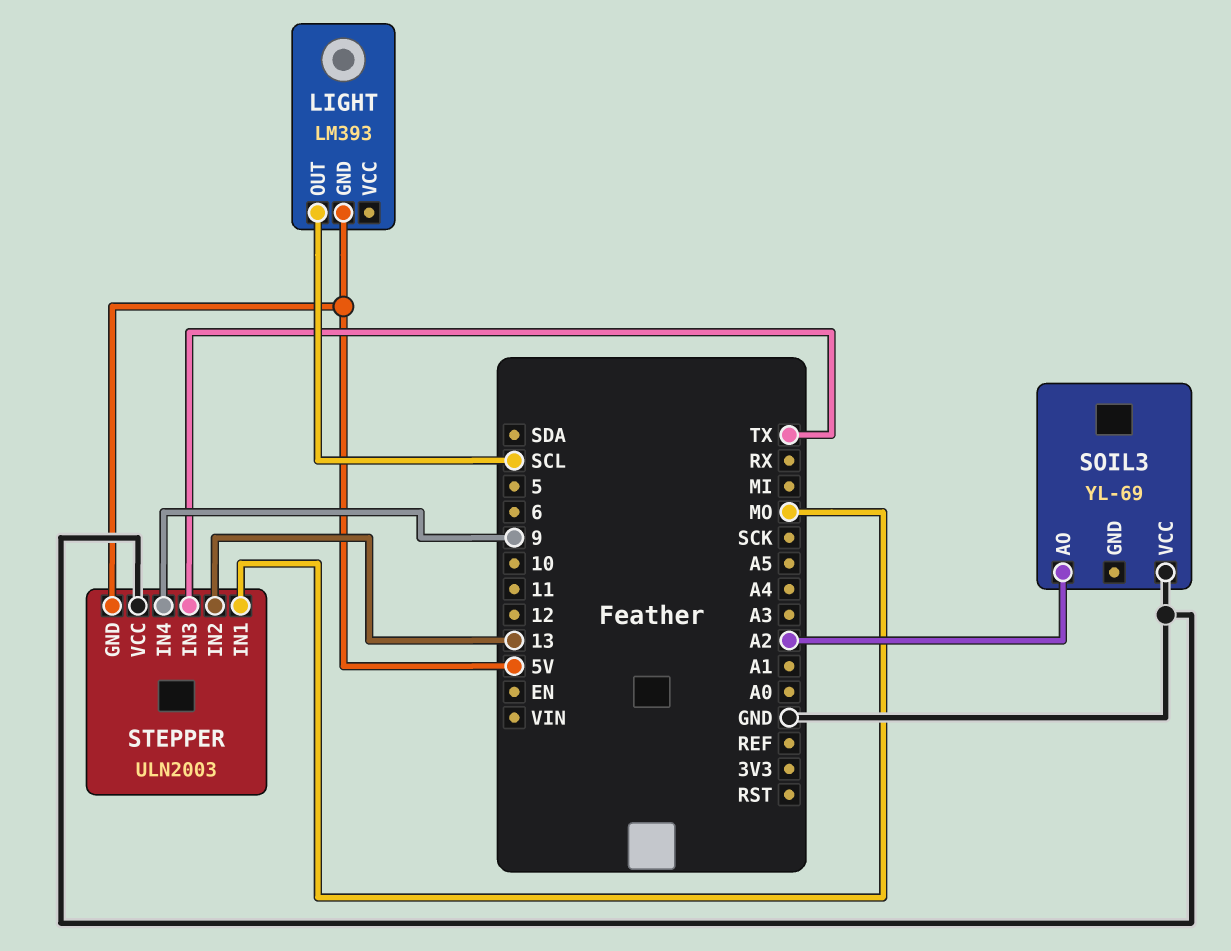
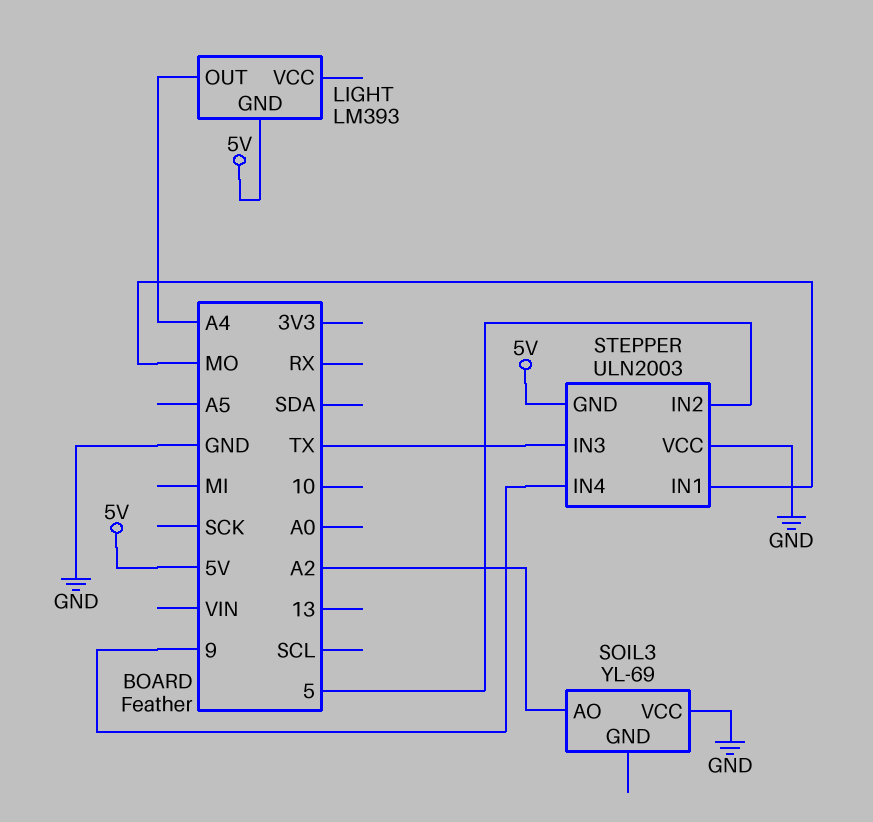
LIGHT pin OUT: SCL -> A4
STEPPER pin IN2: 13 -> 5

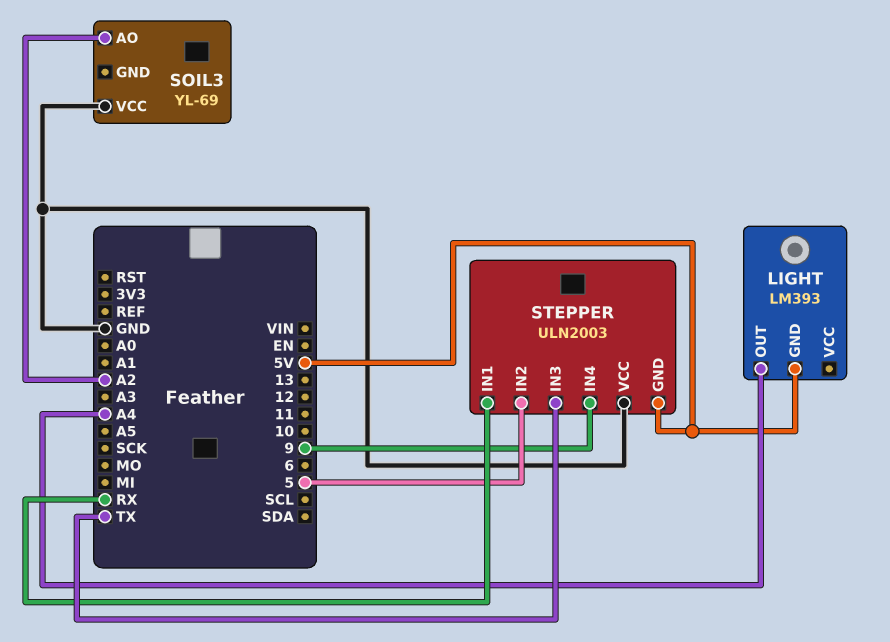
STEPPER pin IN1: MO -> RX

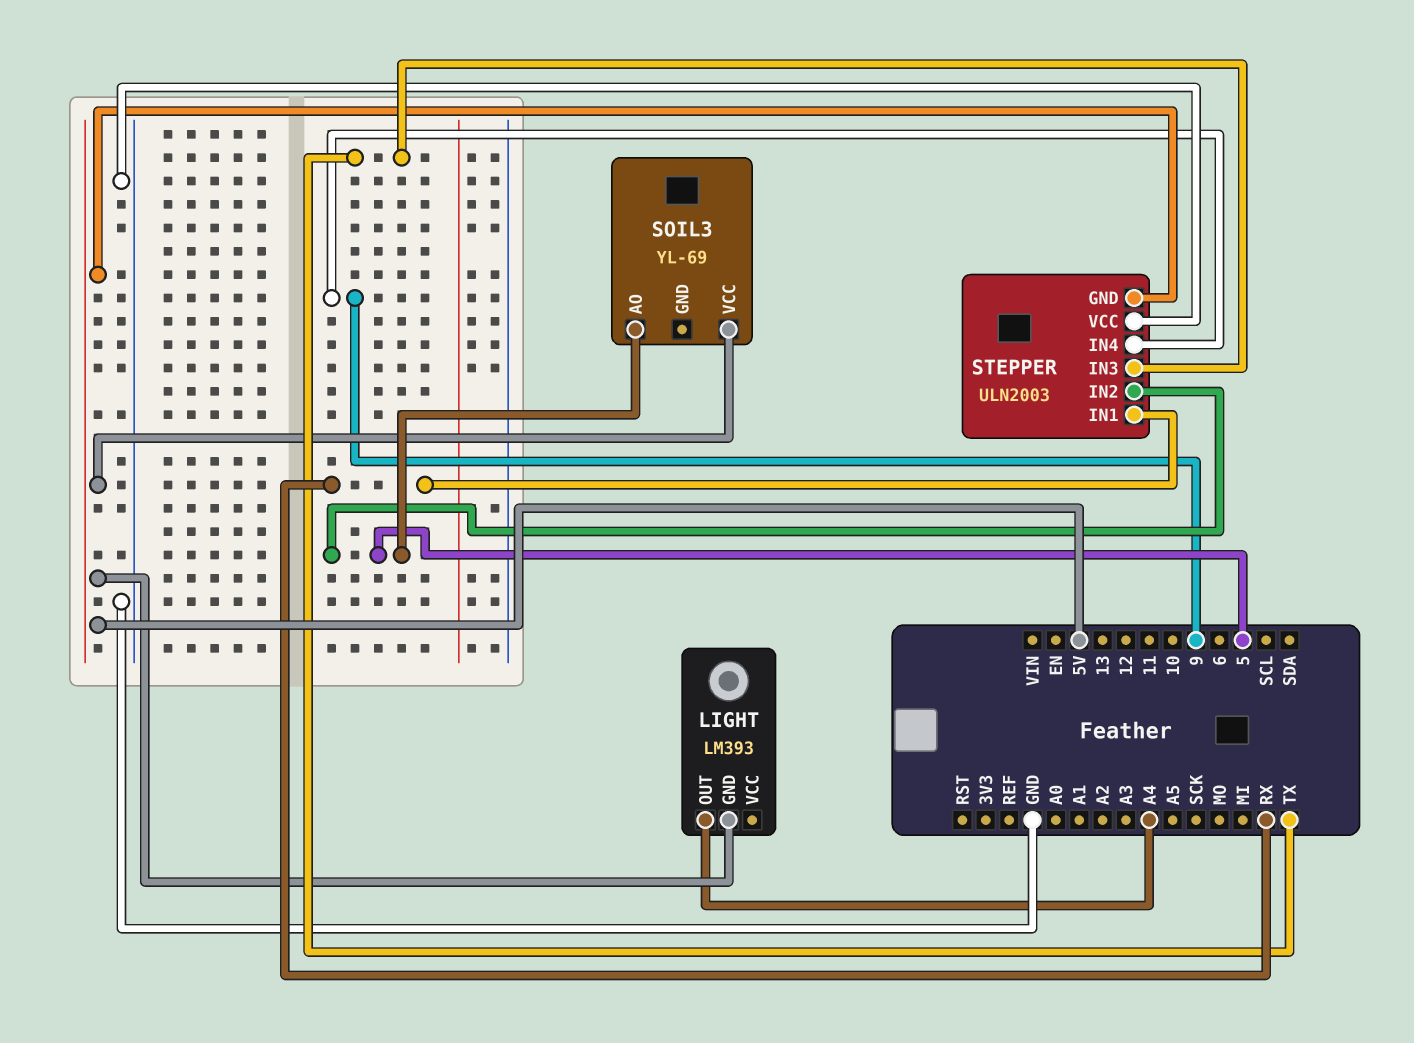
SOIL3 pin AO: A2 -> 5
SOIL3 pin VCC: GND -> 5V

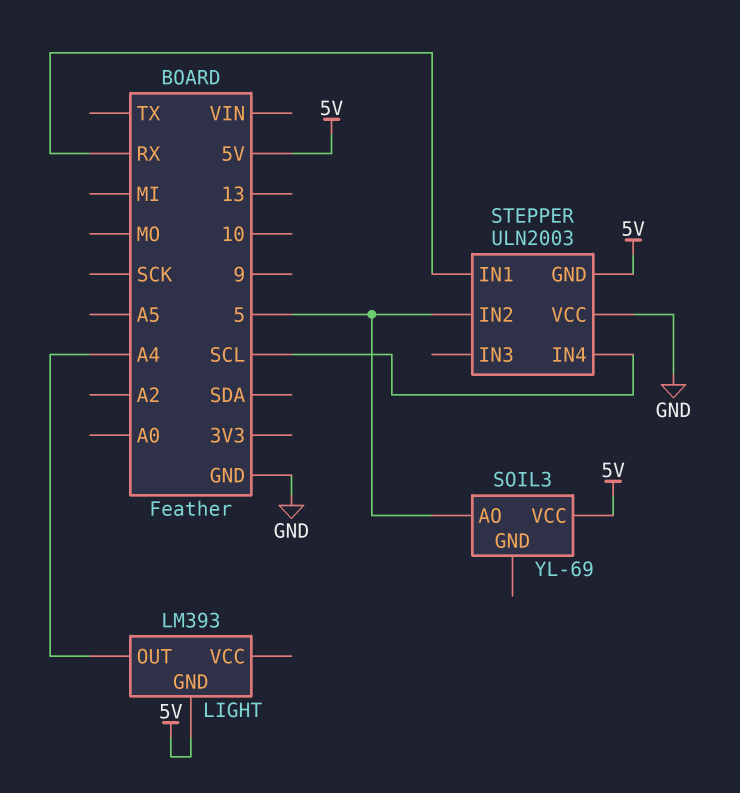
STEPPER pin IN3: TX -> none
STEPPER pin IN4: 9 -> SCL

